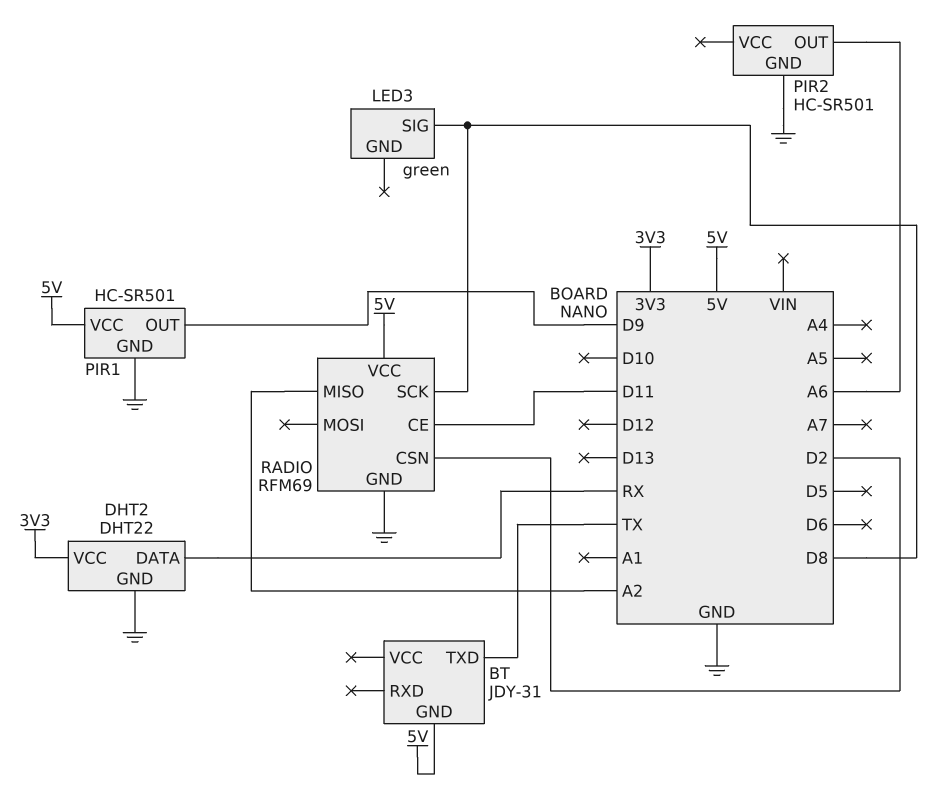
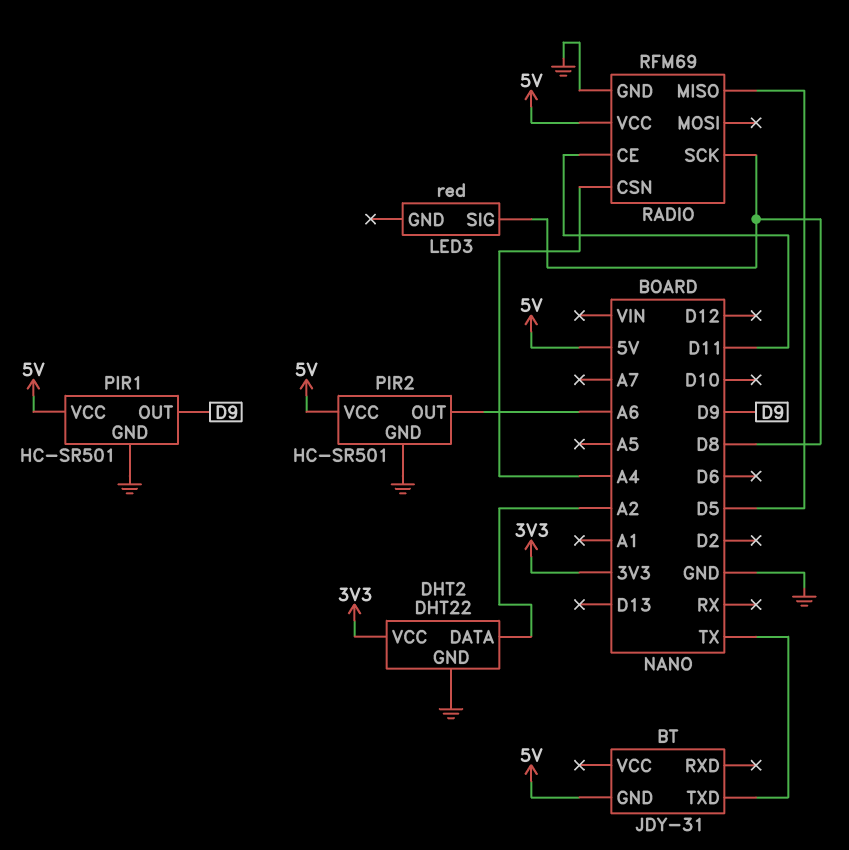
DHT2 pin DATA: RX -> A2
LED3: green -> red
PIR2 pin VCC: none -> 5V
RADIO pin CSN: D2 -> A4
RADIO pin MISO: A2 -> D5

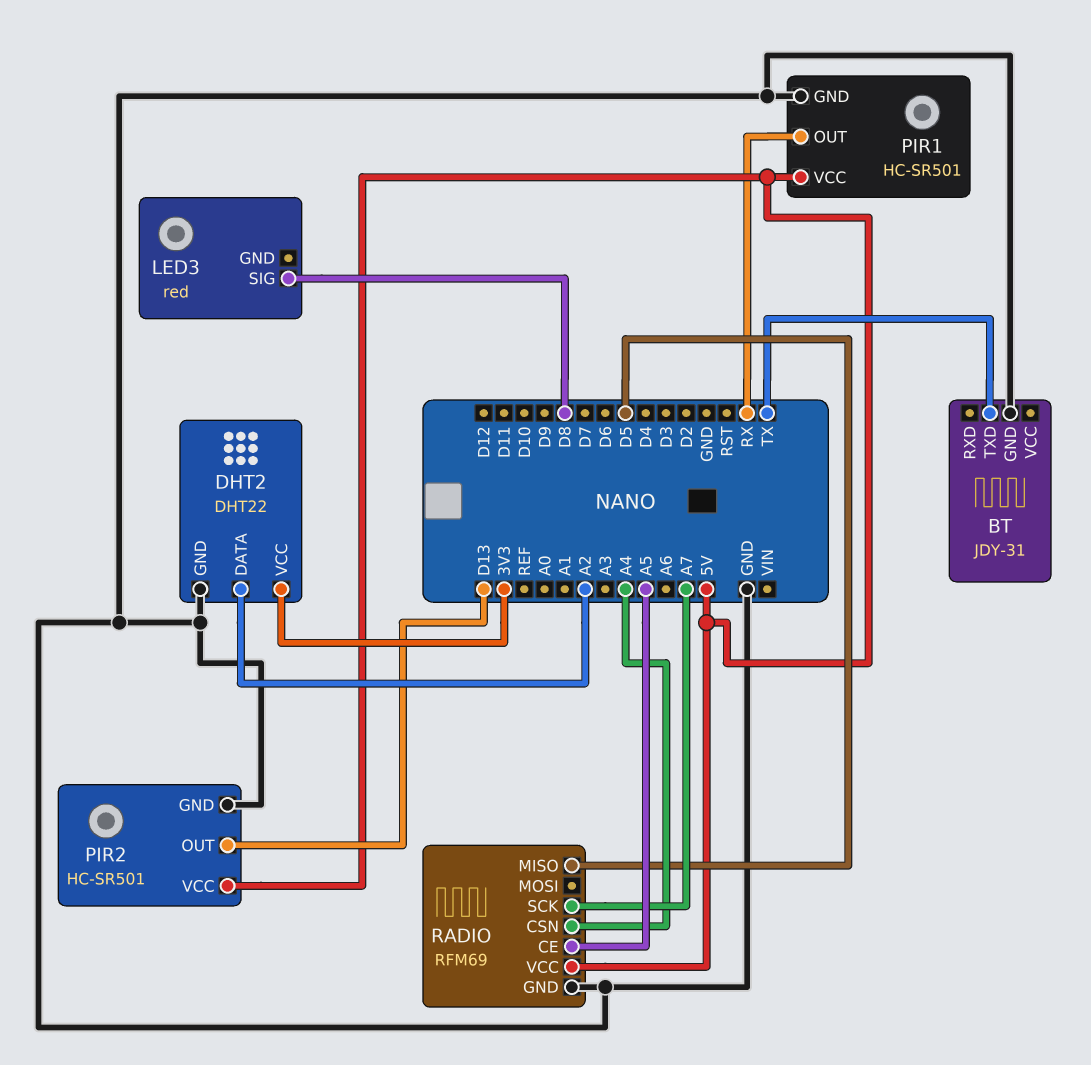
BT pin GND: 5V -> GND
PIR1 pin OUT: D9 -> RX
PIR2 pin OUT: A6 -> D13
RADIO pin CE: D11 -> A5
RADIO pin SCK: D8 -> A7

